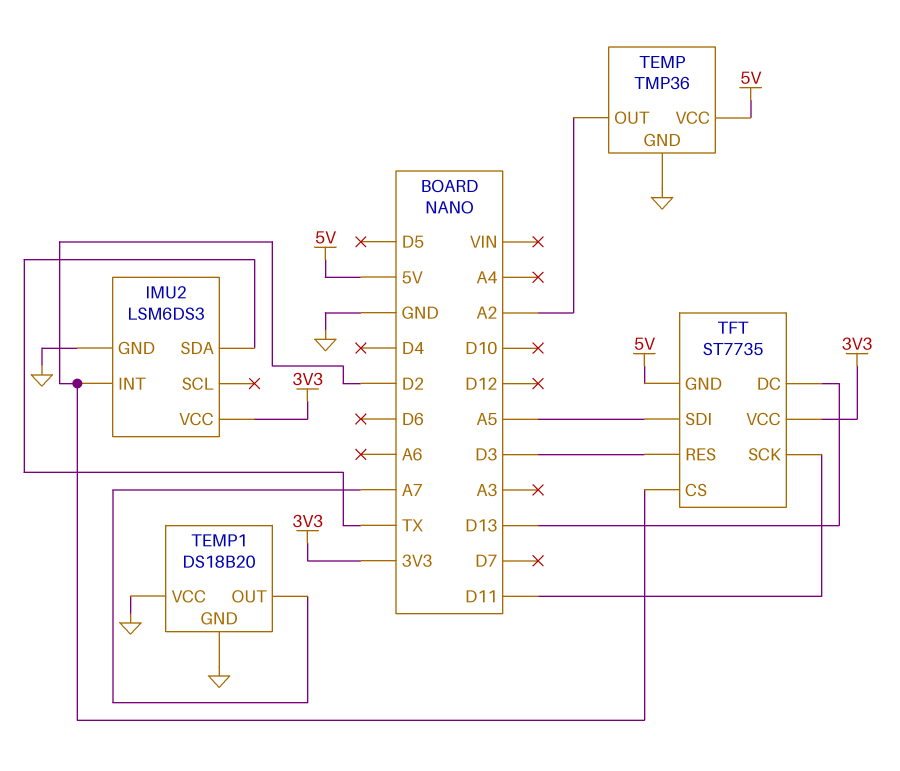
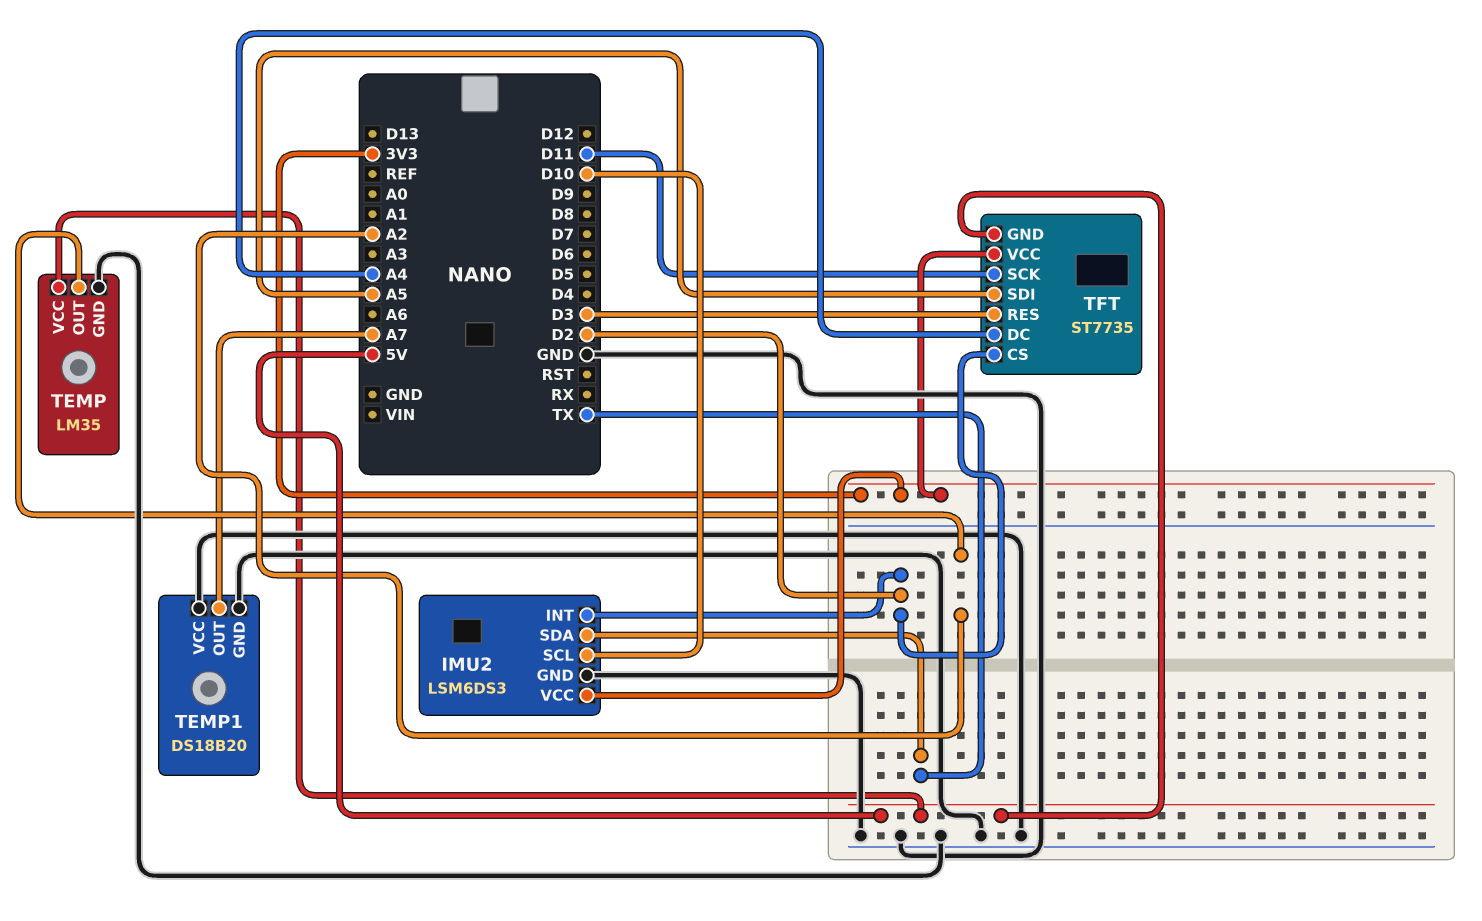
IMU2 pin SCL: none -> D10
TEMP: TMP36 -> LM35
TFT pin DC: D13 -> A4

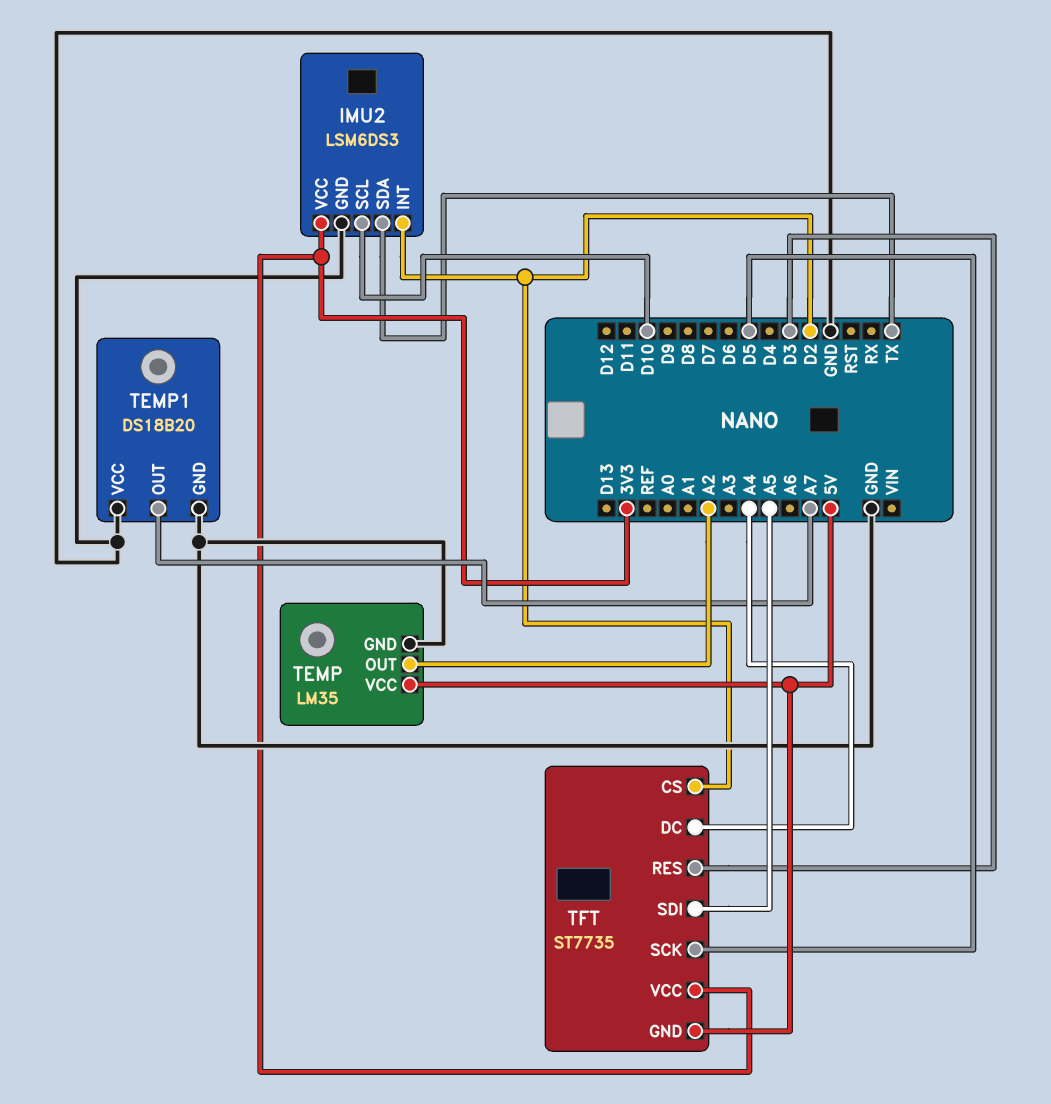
TFT pin SCK: D11 -> D5

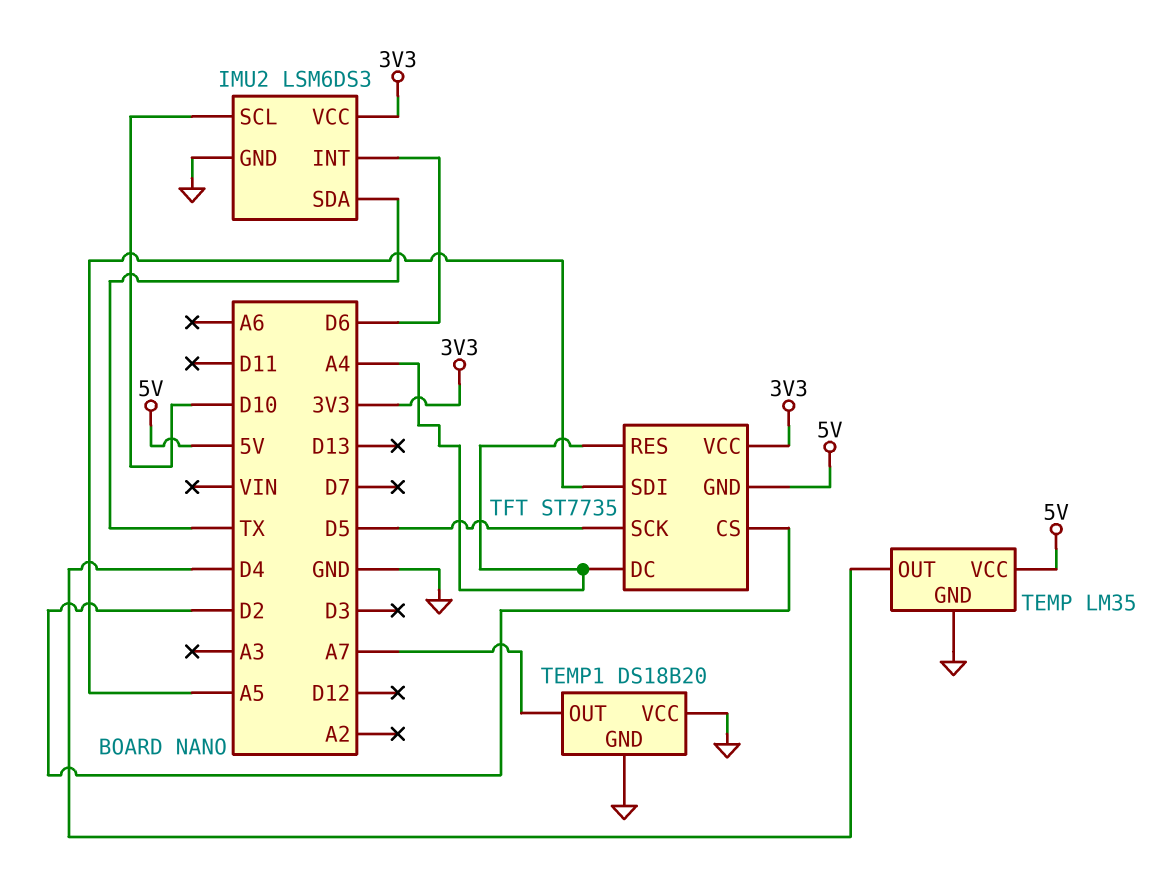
IMU2 pin INT: D2 -> D6
TEMP pin OUT: A2 -> D4
TFT pin RES: D3 -> A4

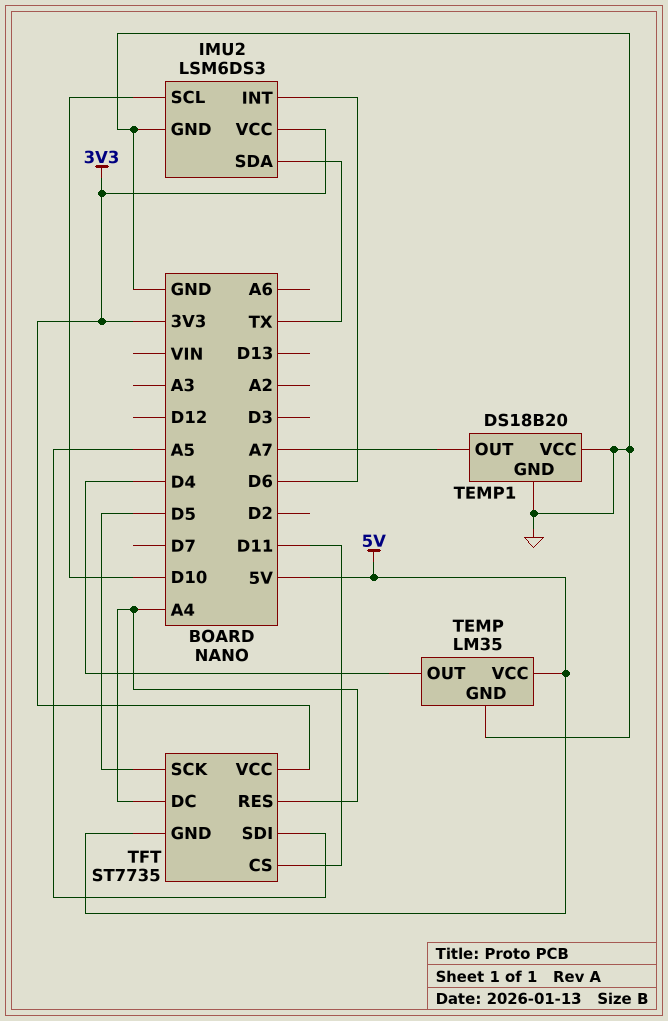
TFT pin CS: D2 -> D11

